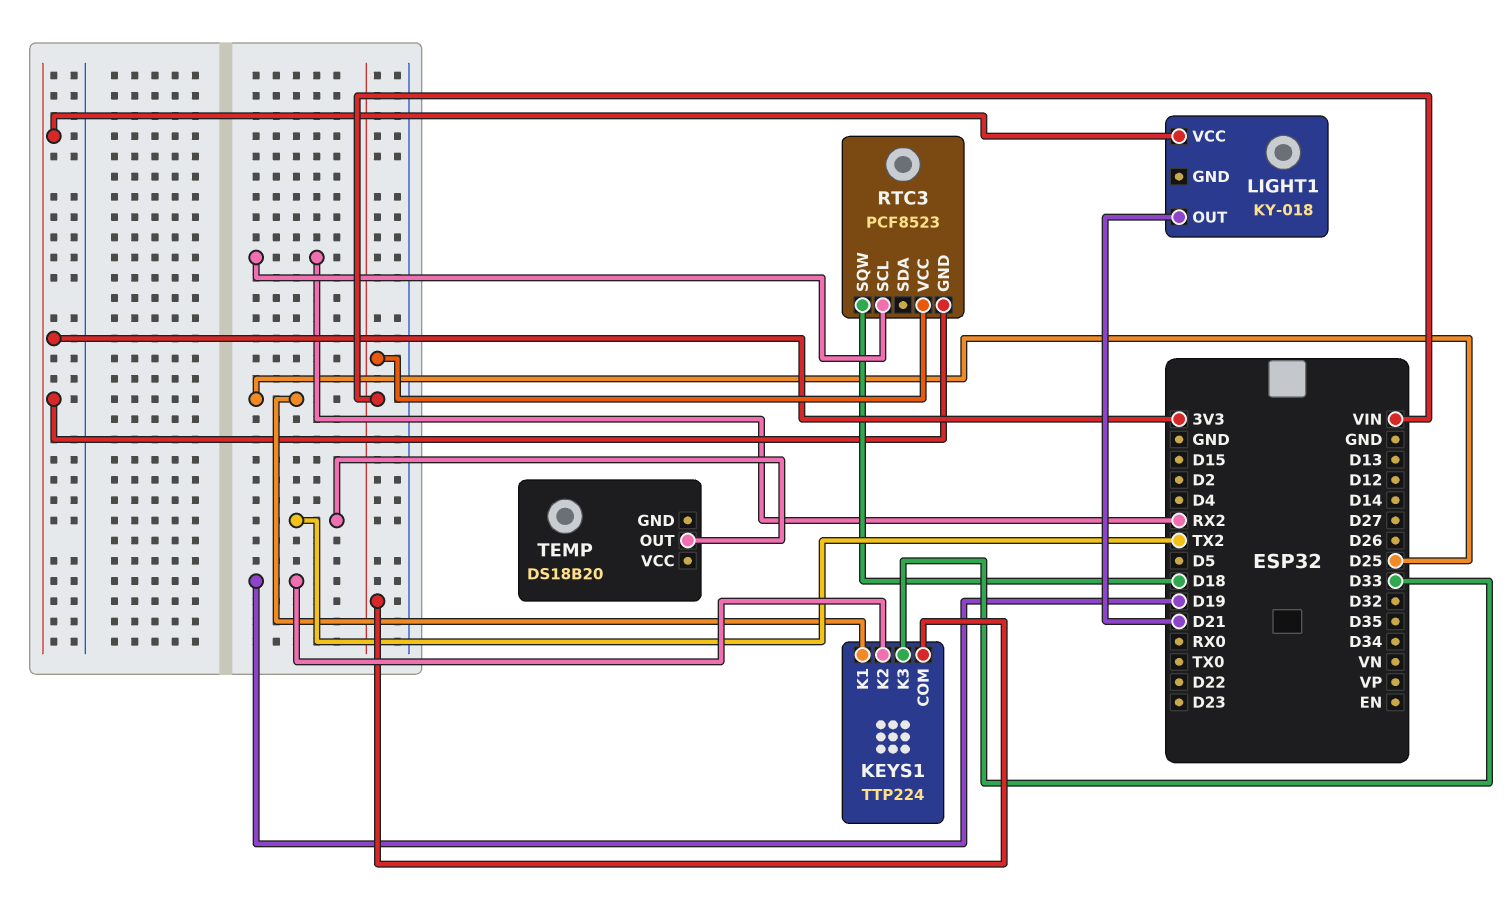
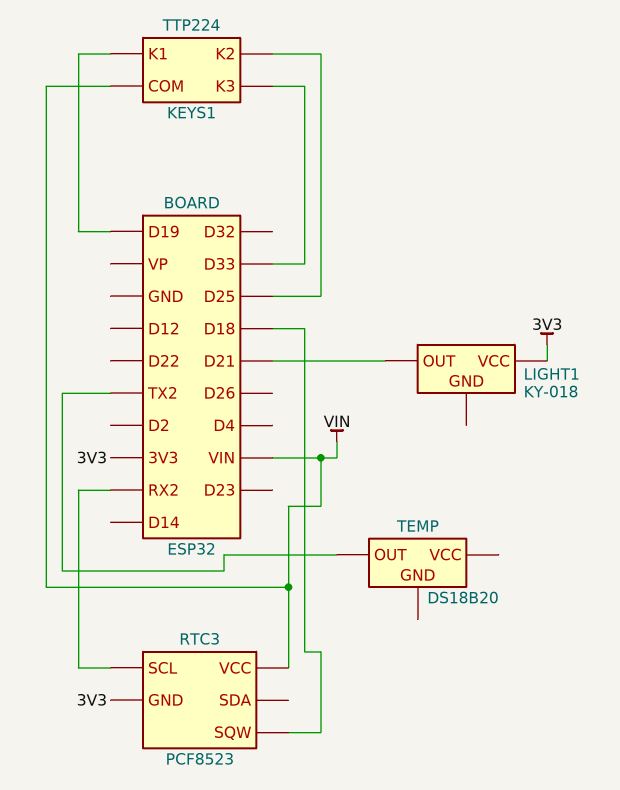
KEYS1 pin K1: D25 -> D19
KEYS1 pin K2: D19 -> D25

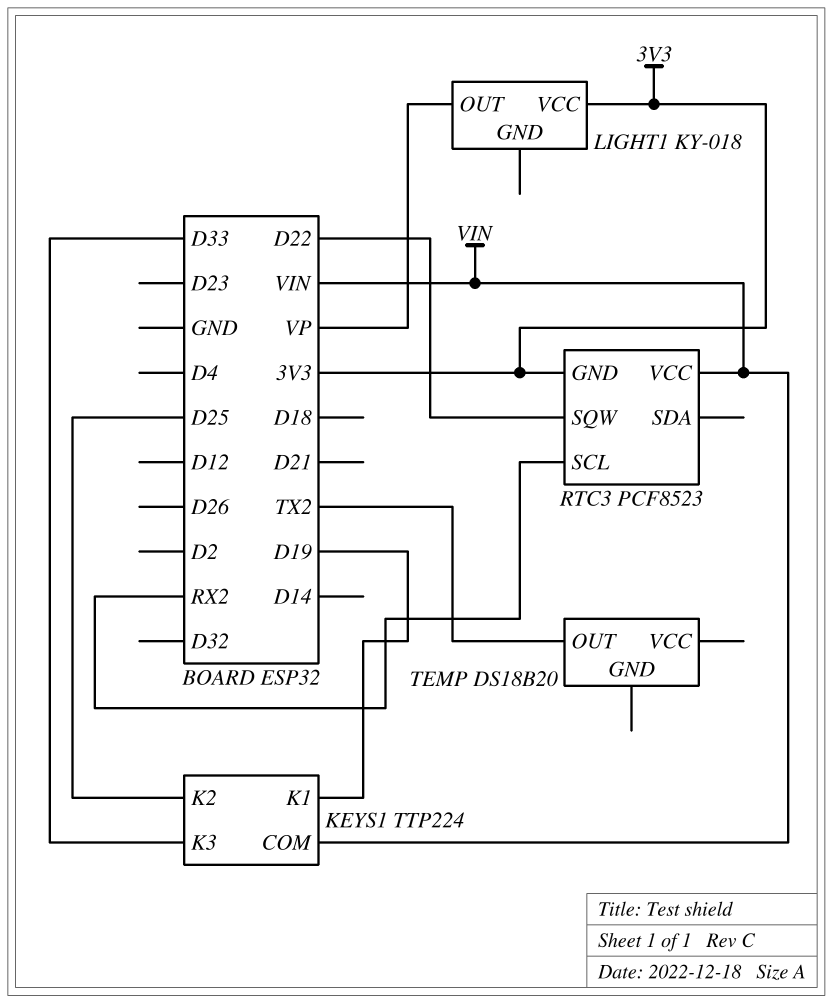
LIGHT1 pin OUT: D21 -> VP
RTC3 pin SQW: D18 -> D22

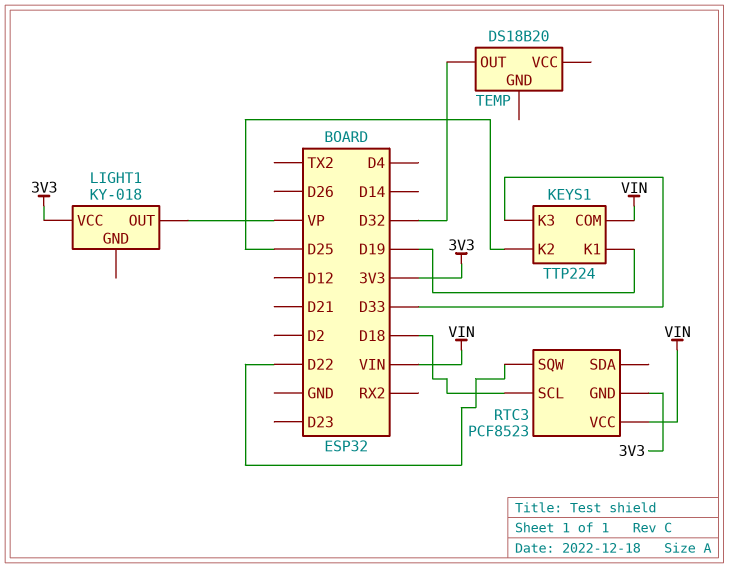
RTC3 pin SCL: RX2 -> D18
TEMP pin OUT: TX2 -> D32

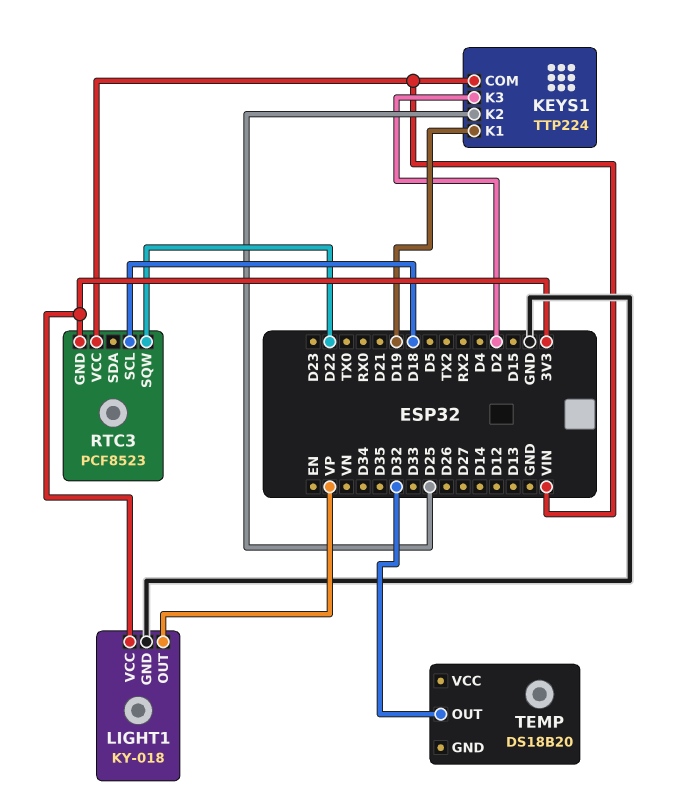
KEYS1 pin K3: D33 -> D2
LIGHT1 pin GND: none -> GND

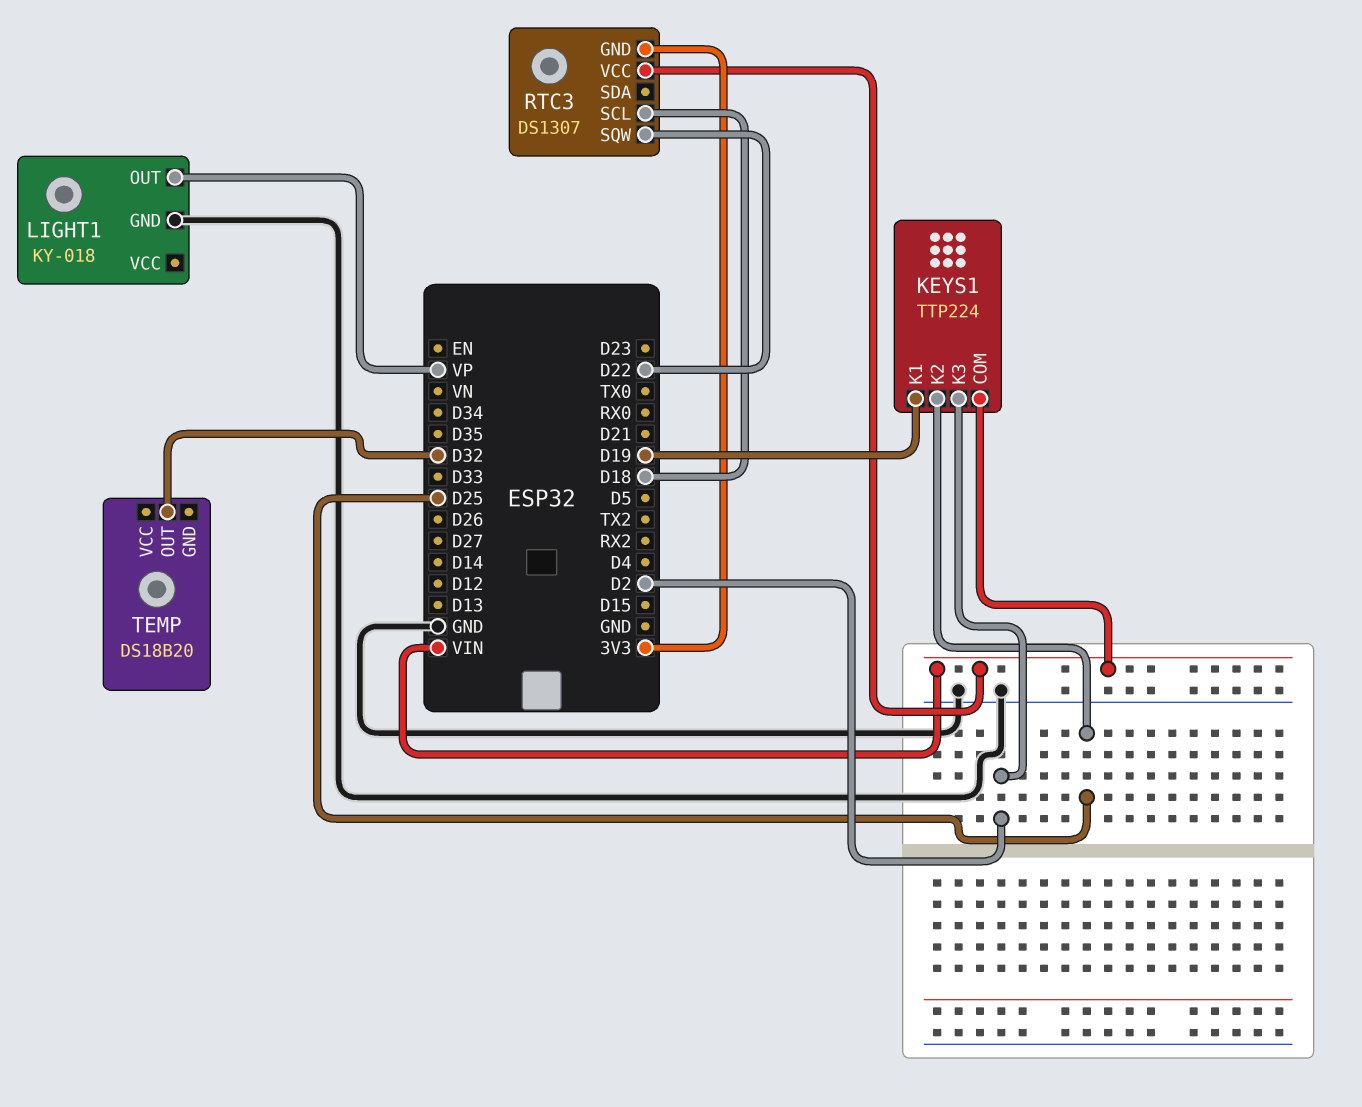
LIGHT1 pin VCC: 3V3 -> none
RTC3: PCF8523 -> DS1307

